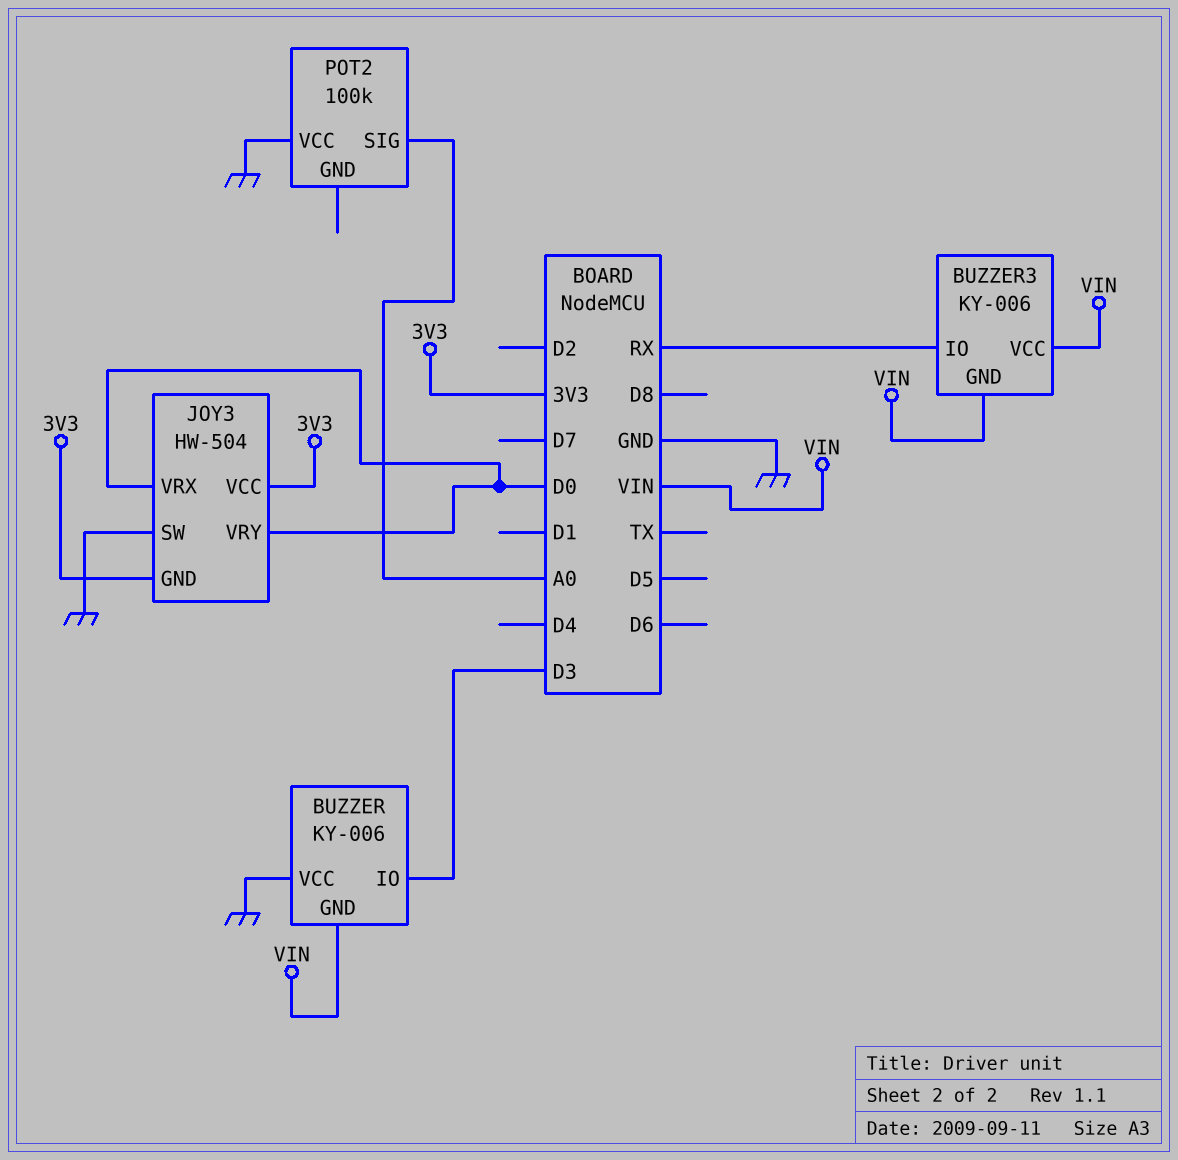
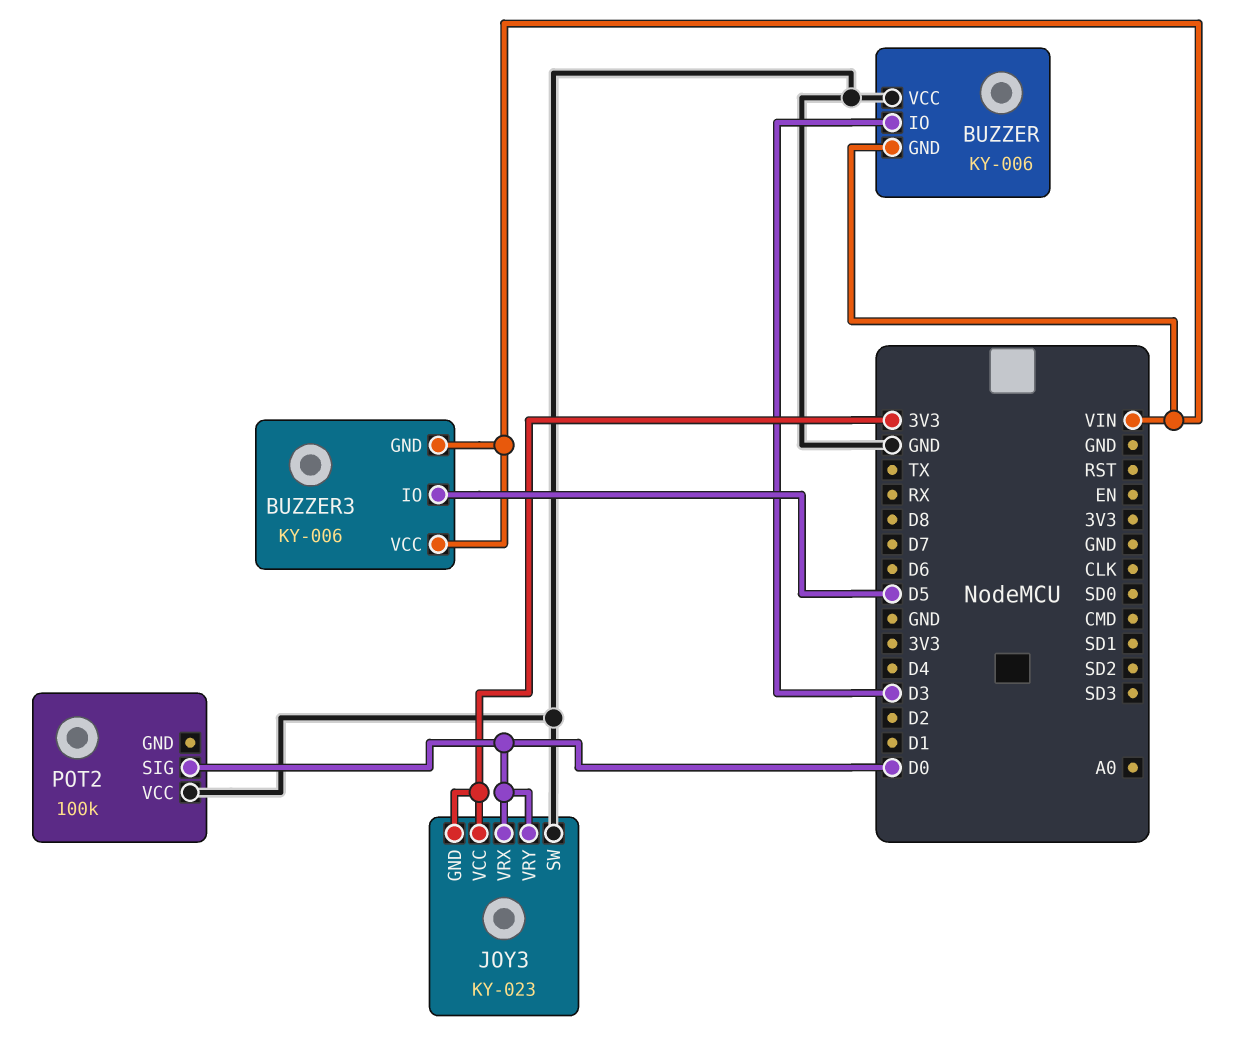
BUZZER3 pin IO: RX -> D5
JOY3: HW-504 -> KY-023
POT2 pin SIG: A0 -> D0

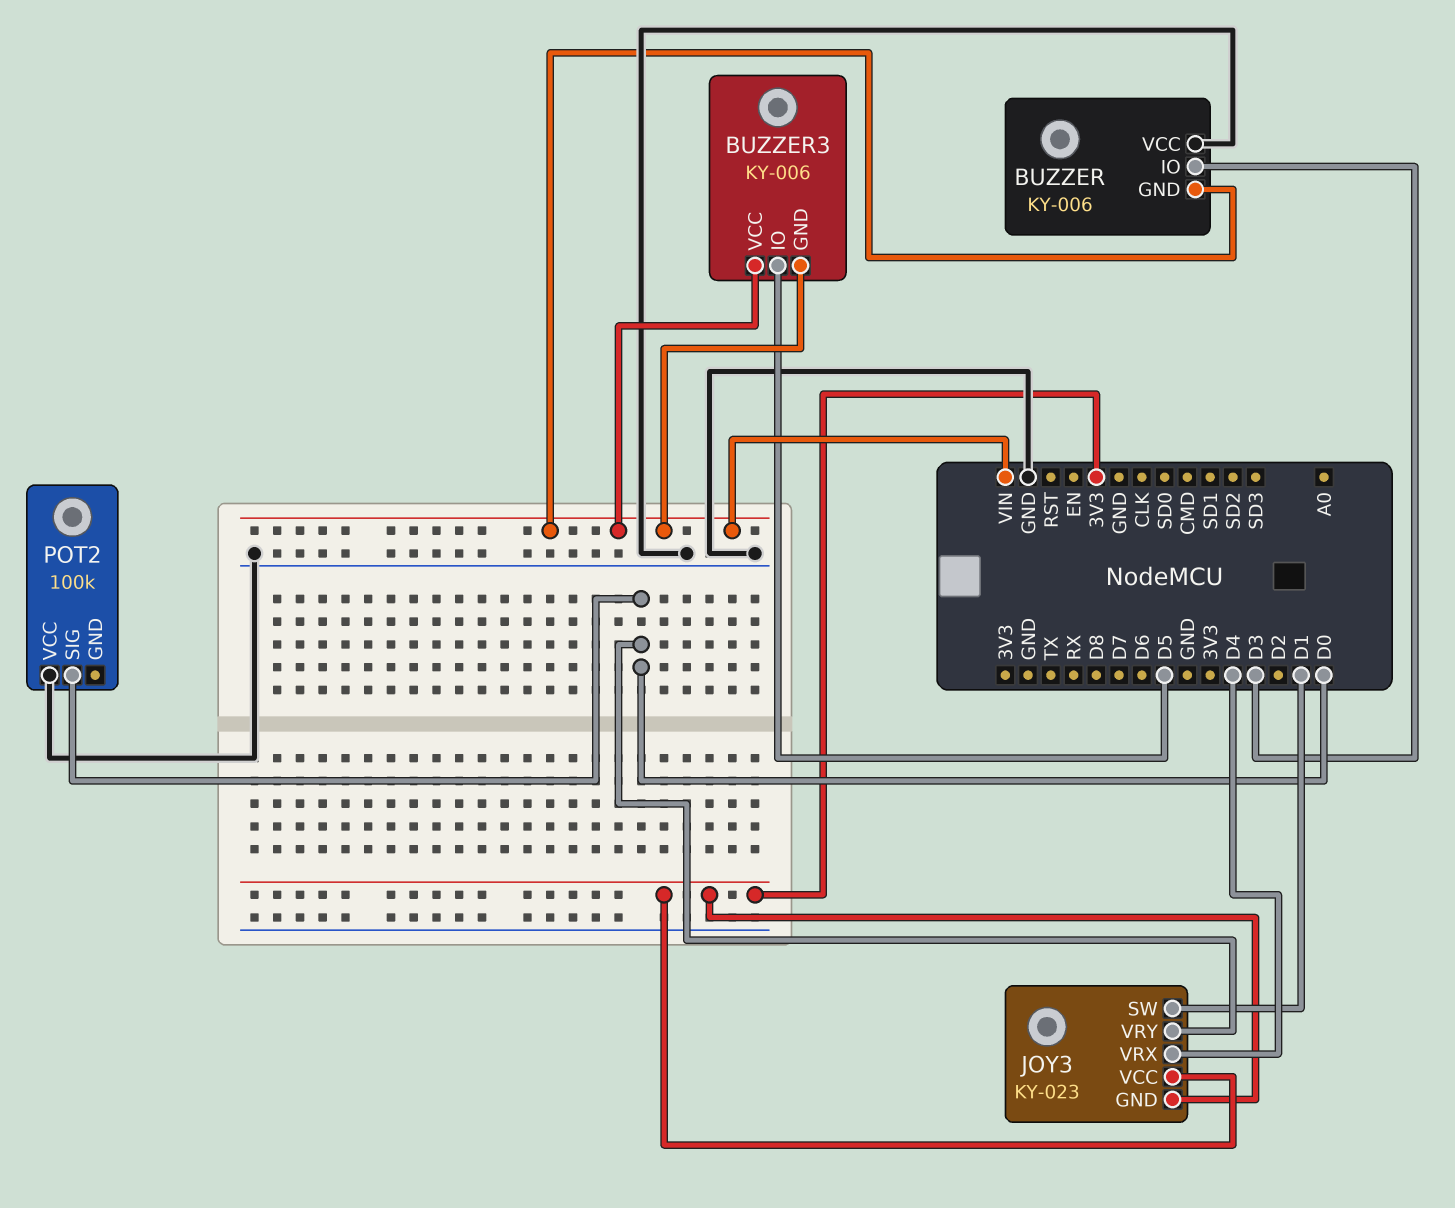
JOY3 pin SW: GND -> D1
JOY3 pin VRX: D0 -> D4

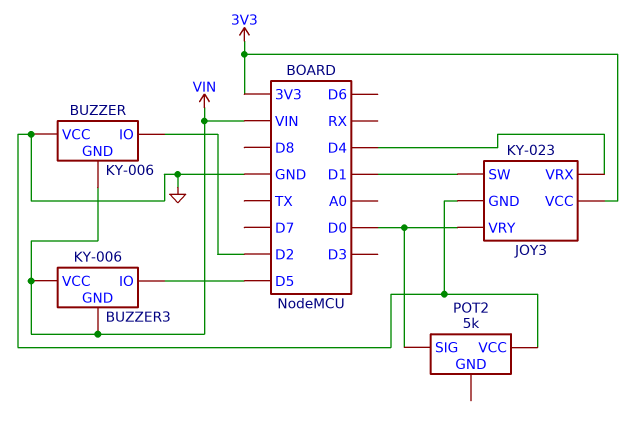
BUZZER pin IO: D3 -> D2
JOY3 pin GND: 3V3 -> GND
POT2: 100k -> 5k

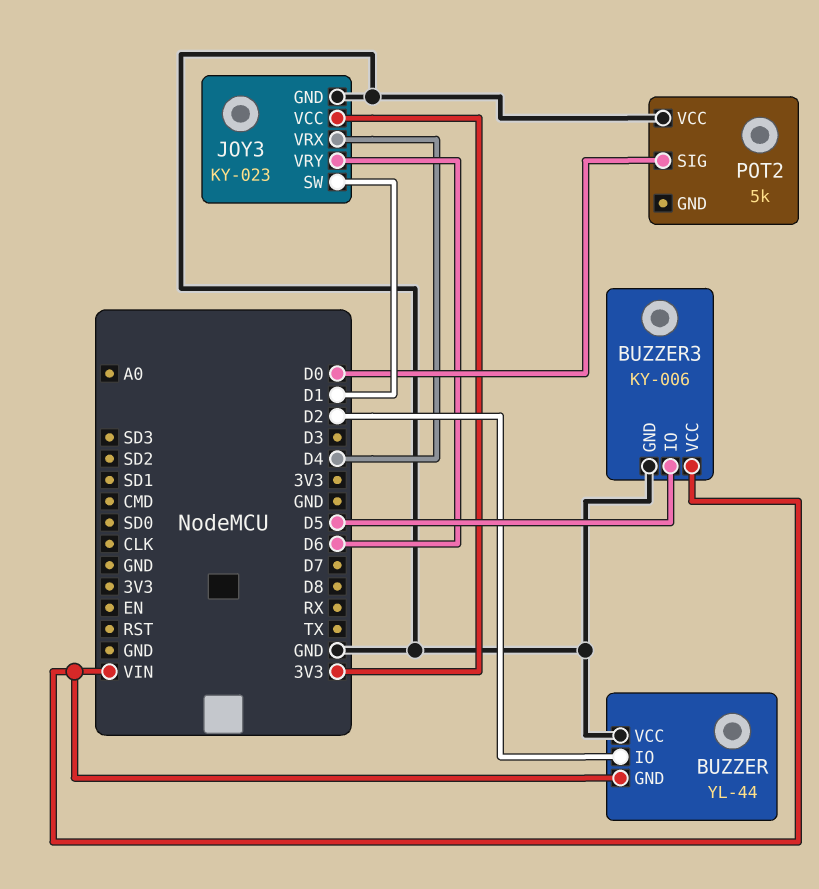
BUZZER: KY-006 -> YL-44
BUZZER3 pin GND: VIN -> GND
JOY3 pin VRY: D0 -> D6

